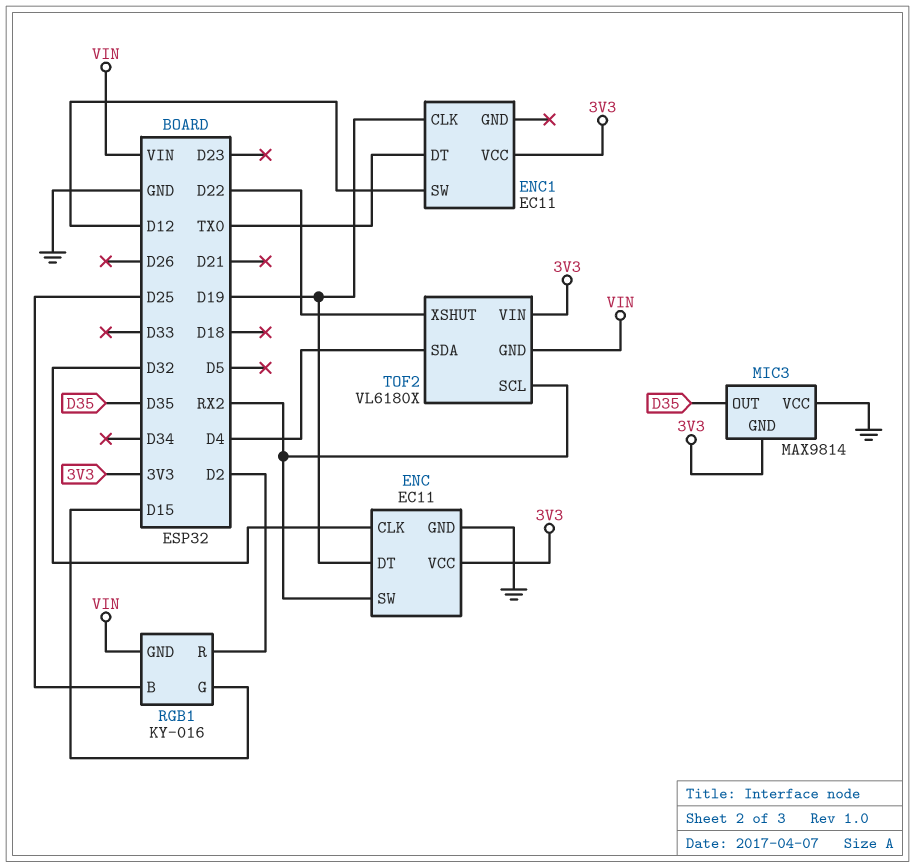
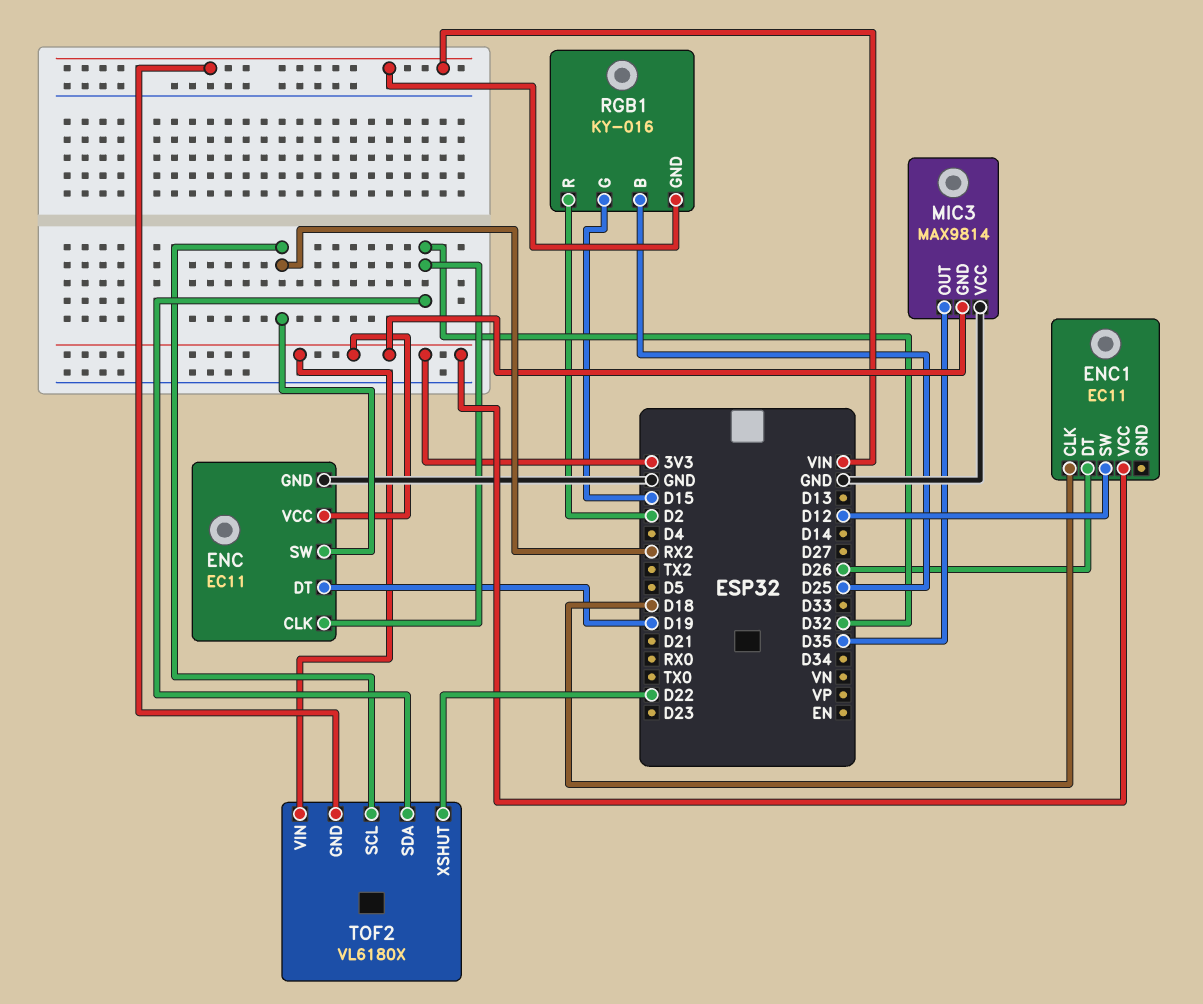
ENC1 pin CLK: D19 -> D18
ENC1 pin DT: TX0 -> D26
TOF2 pin SDA: D4 -> D32

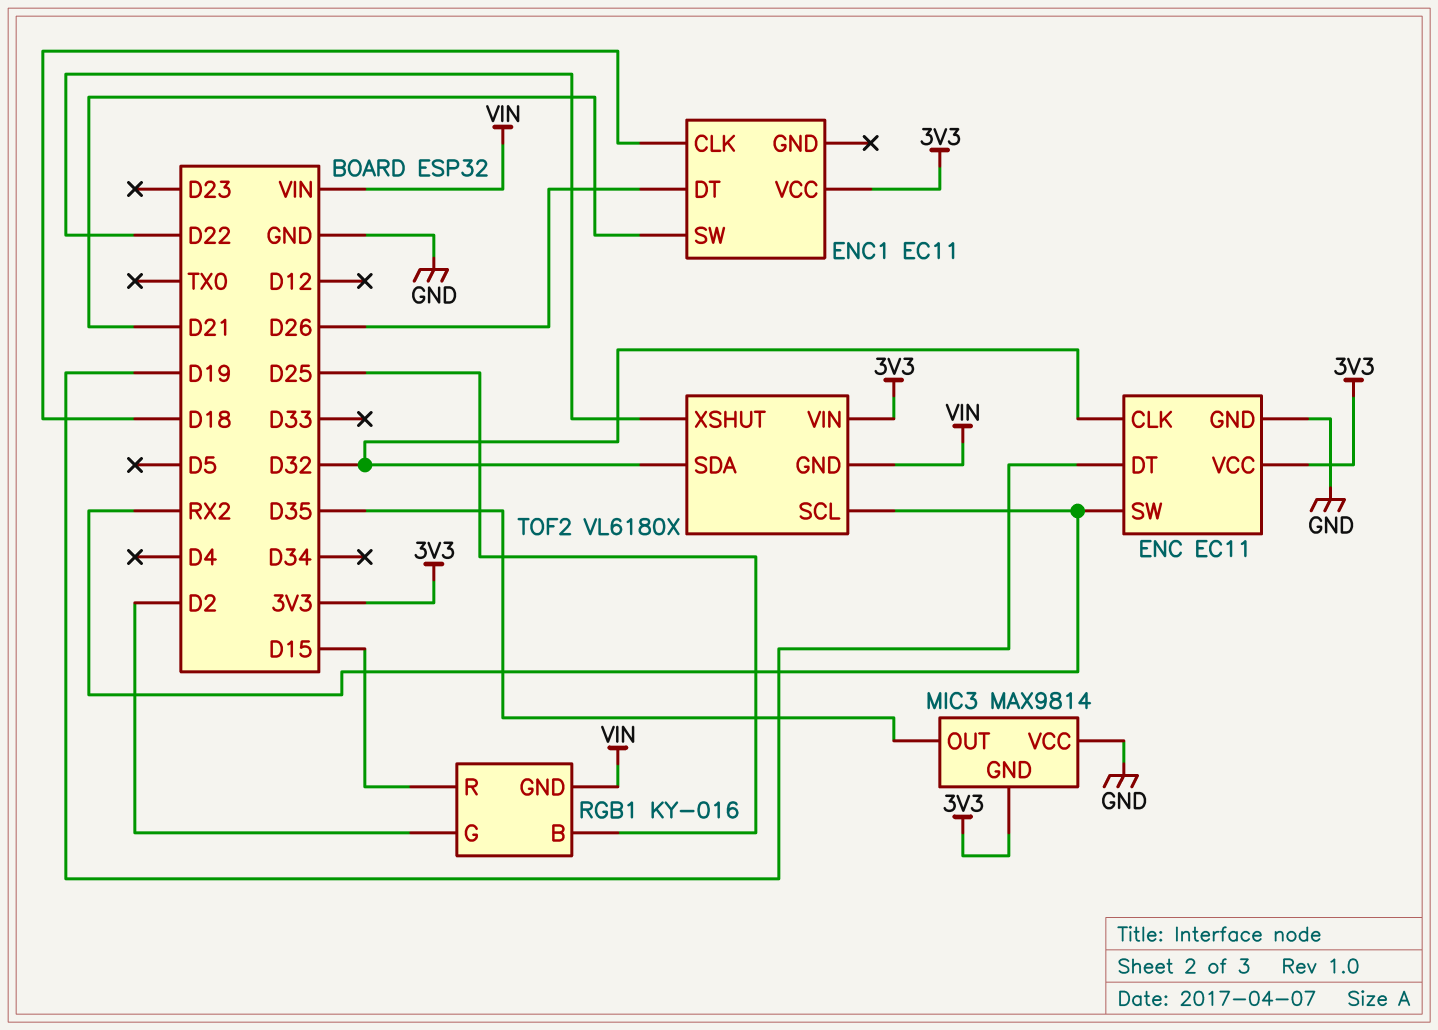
ENC1 pin SW: D12 -> D21
RGB1 pin G: D15 -> D2
RGB1 pin R: D2 -> D15

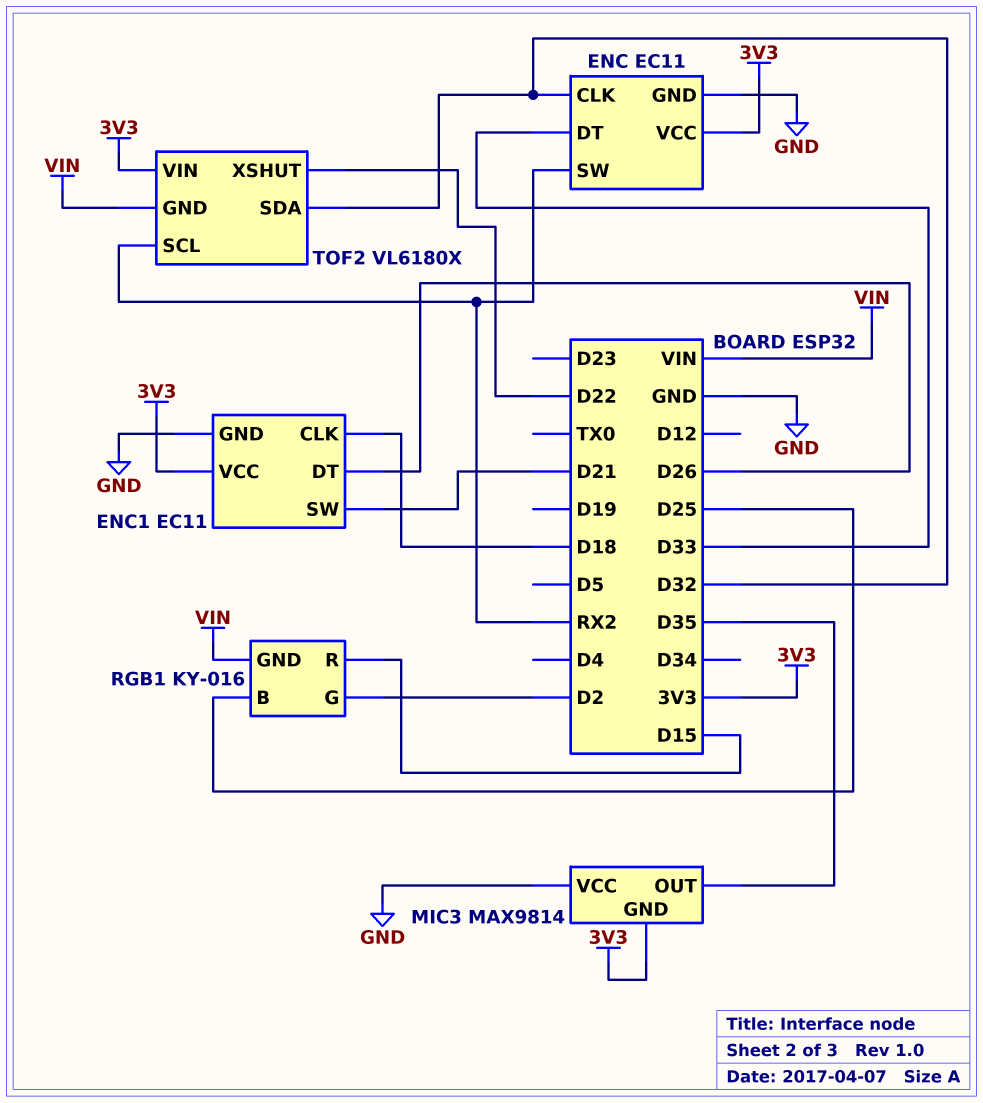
ENC pin DT: D19 -> D33
ENC1 pin GND: none -> GND

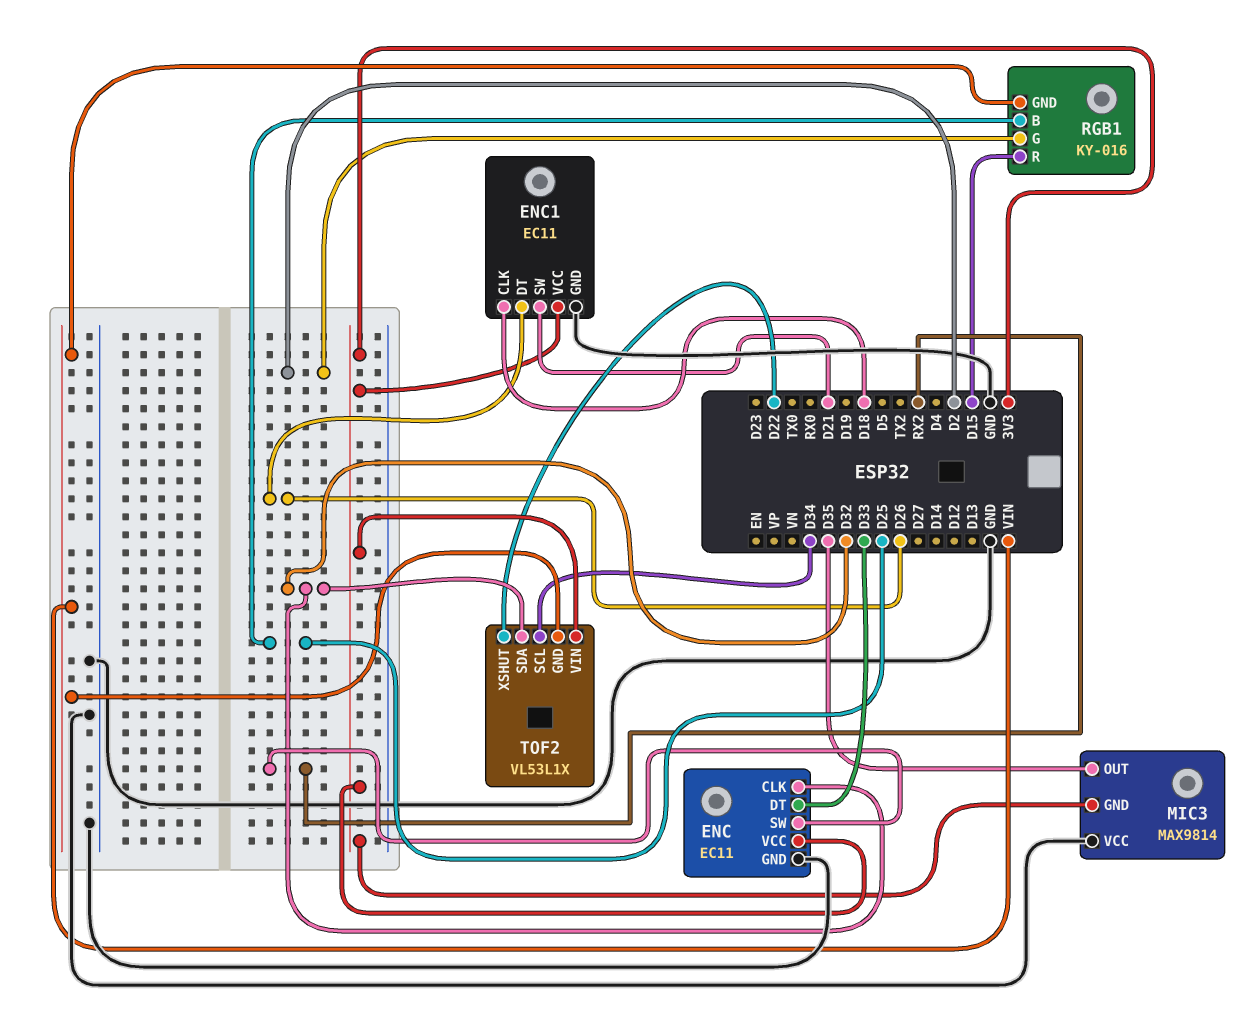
TOF2: VL6180X -> VL53L1X
TOF2 pin SCL: RX2 -> D34

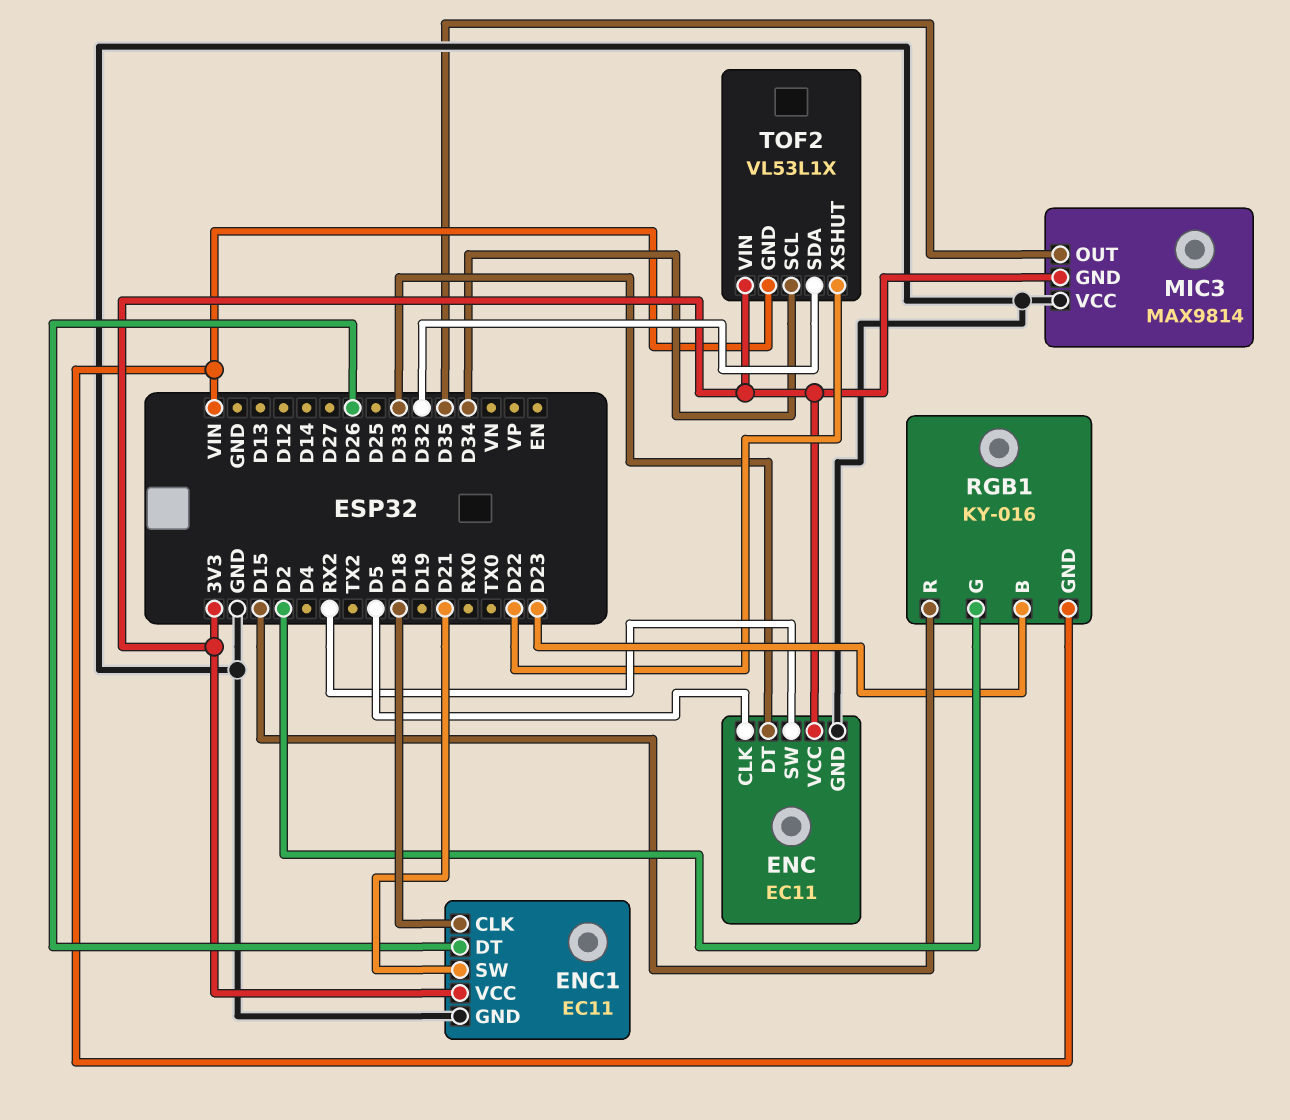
ENC pin CLK: D32 -> D5
RGB1 pin B: D25 -> D23

